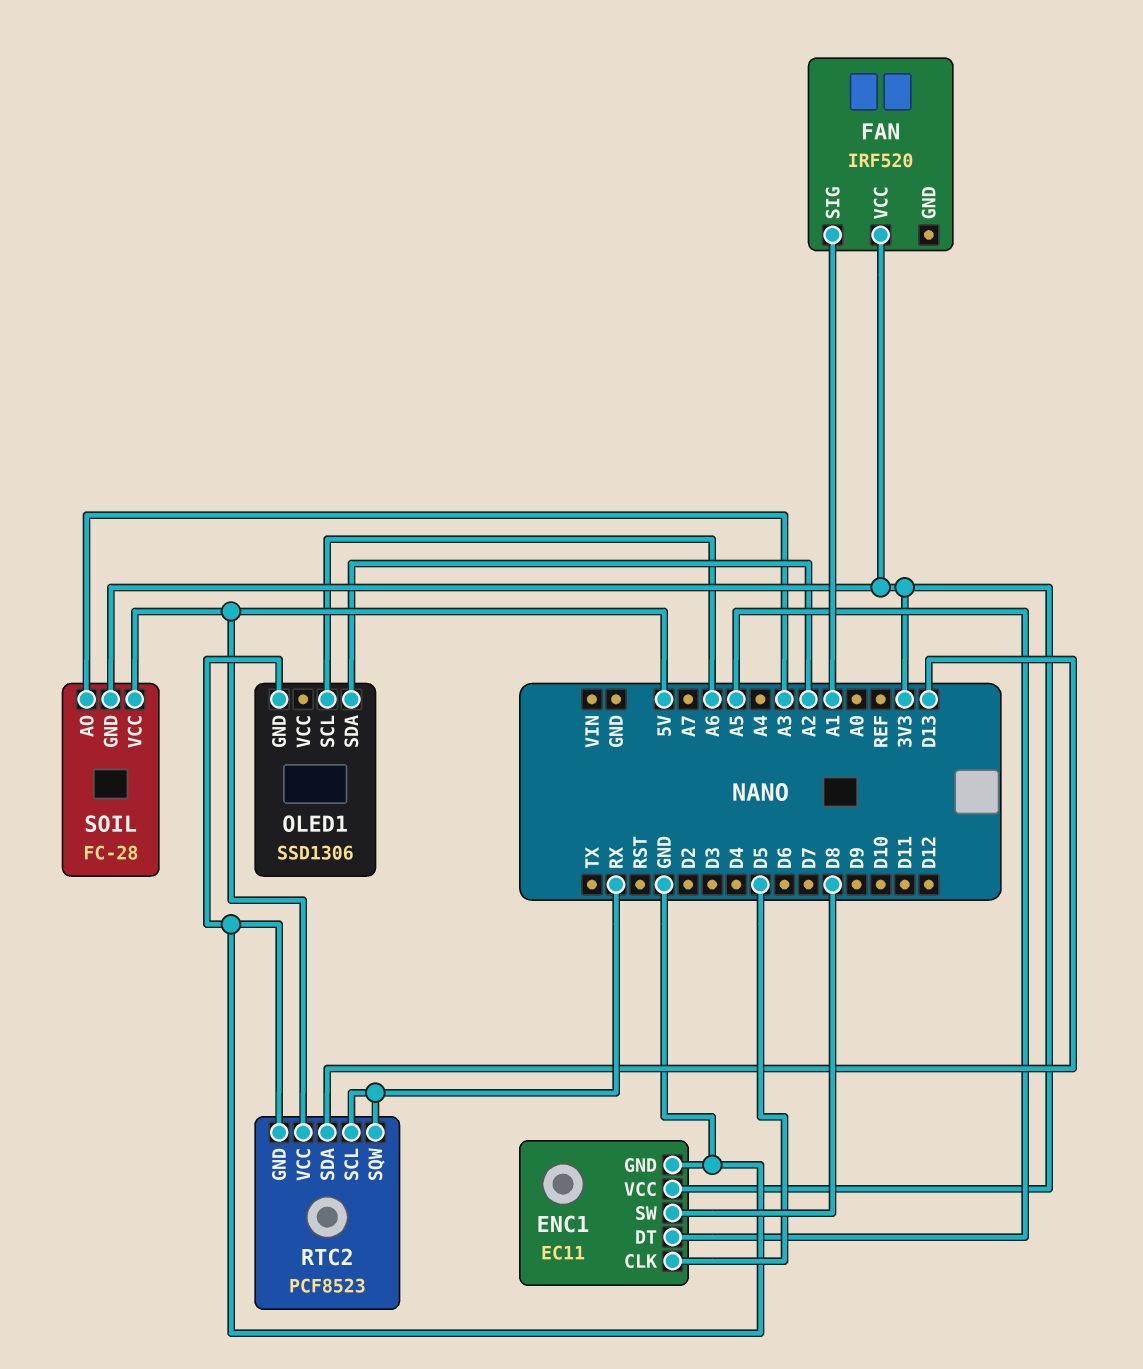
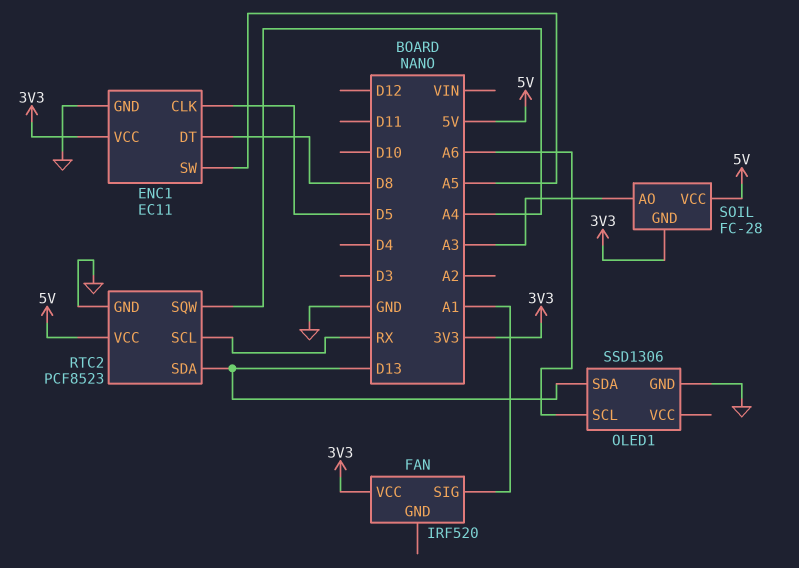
ENC1 pin DT: A5 -> D8
ENC1 pin SW: D8 -> A5
OLED1 pin SDA: A2 -> D13
RTC2 pin SQW: RX -> A4

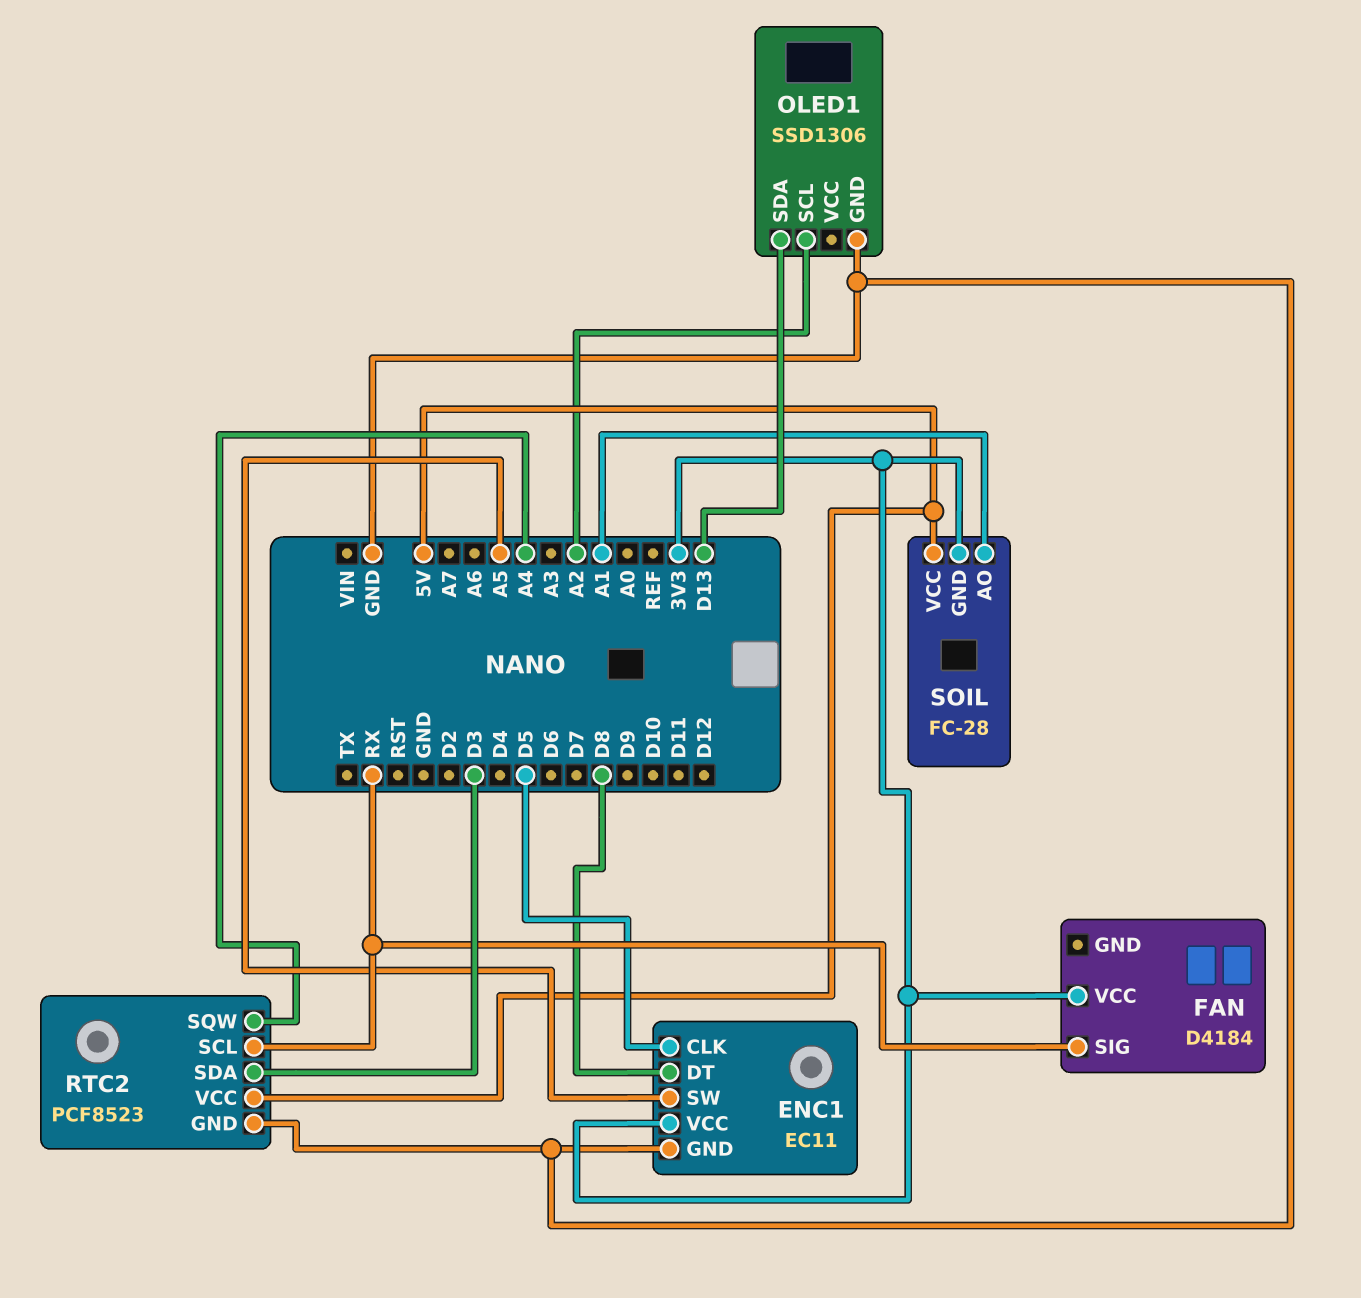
FAN: IRF520 -> D4184
FAN pin SIG: A1 -> RX
OLED1 pin SCL: A6 -> A2
RTC2 pin SDA: D13 -> D3
SOIL pin AO: A3 -> A1

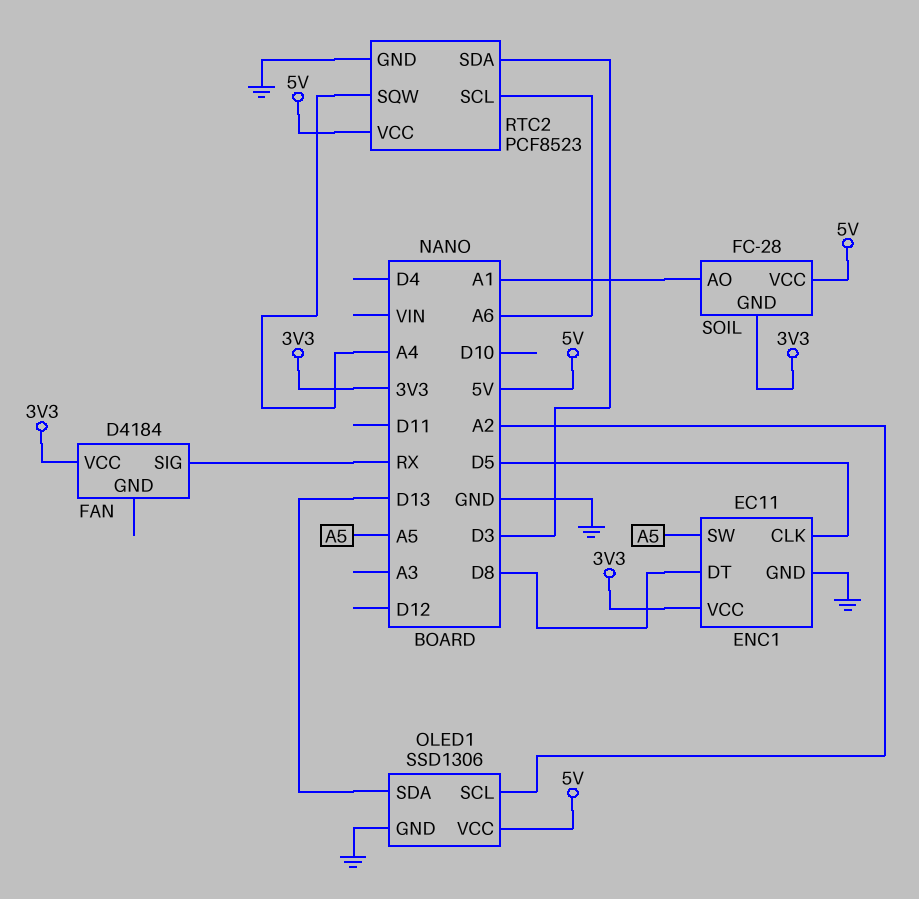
OLED1 pin VCC: none -> 5V
RTC2 pin SCL: RX -> A6

